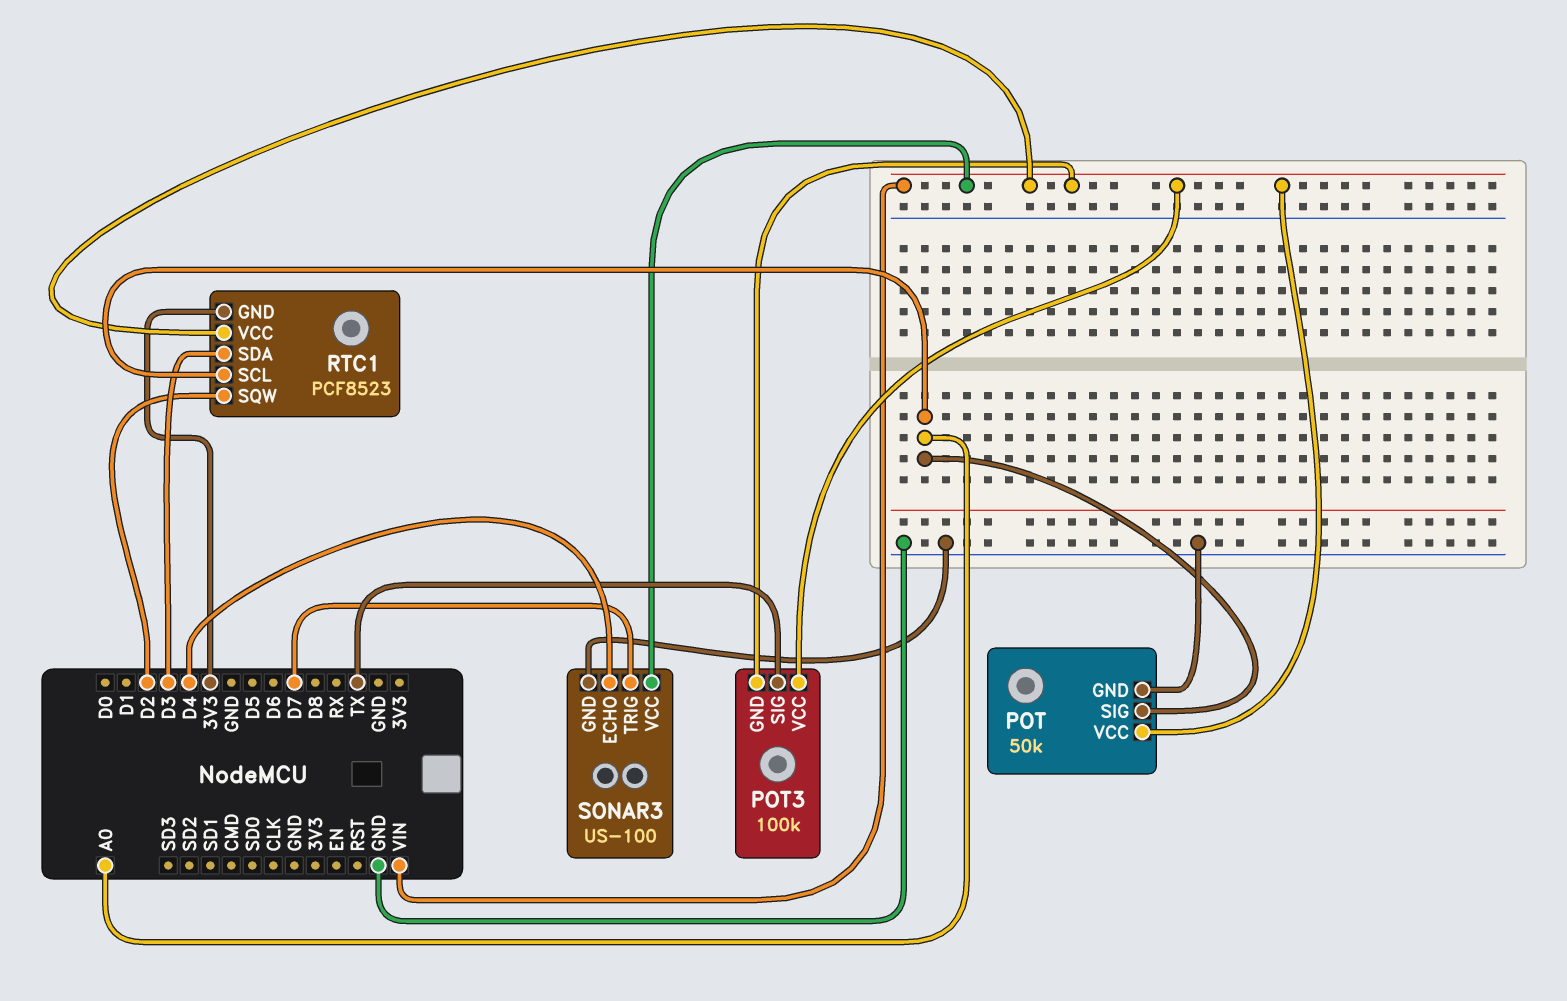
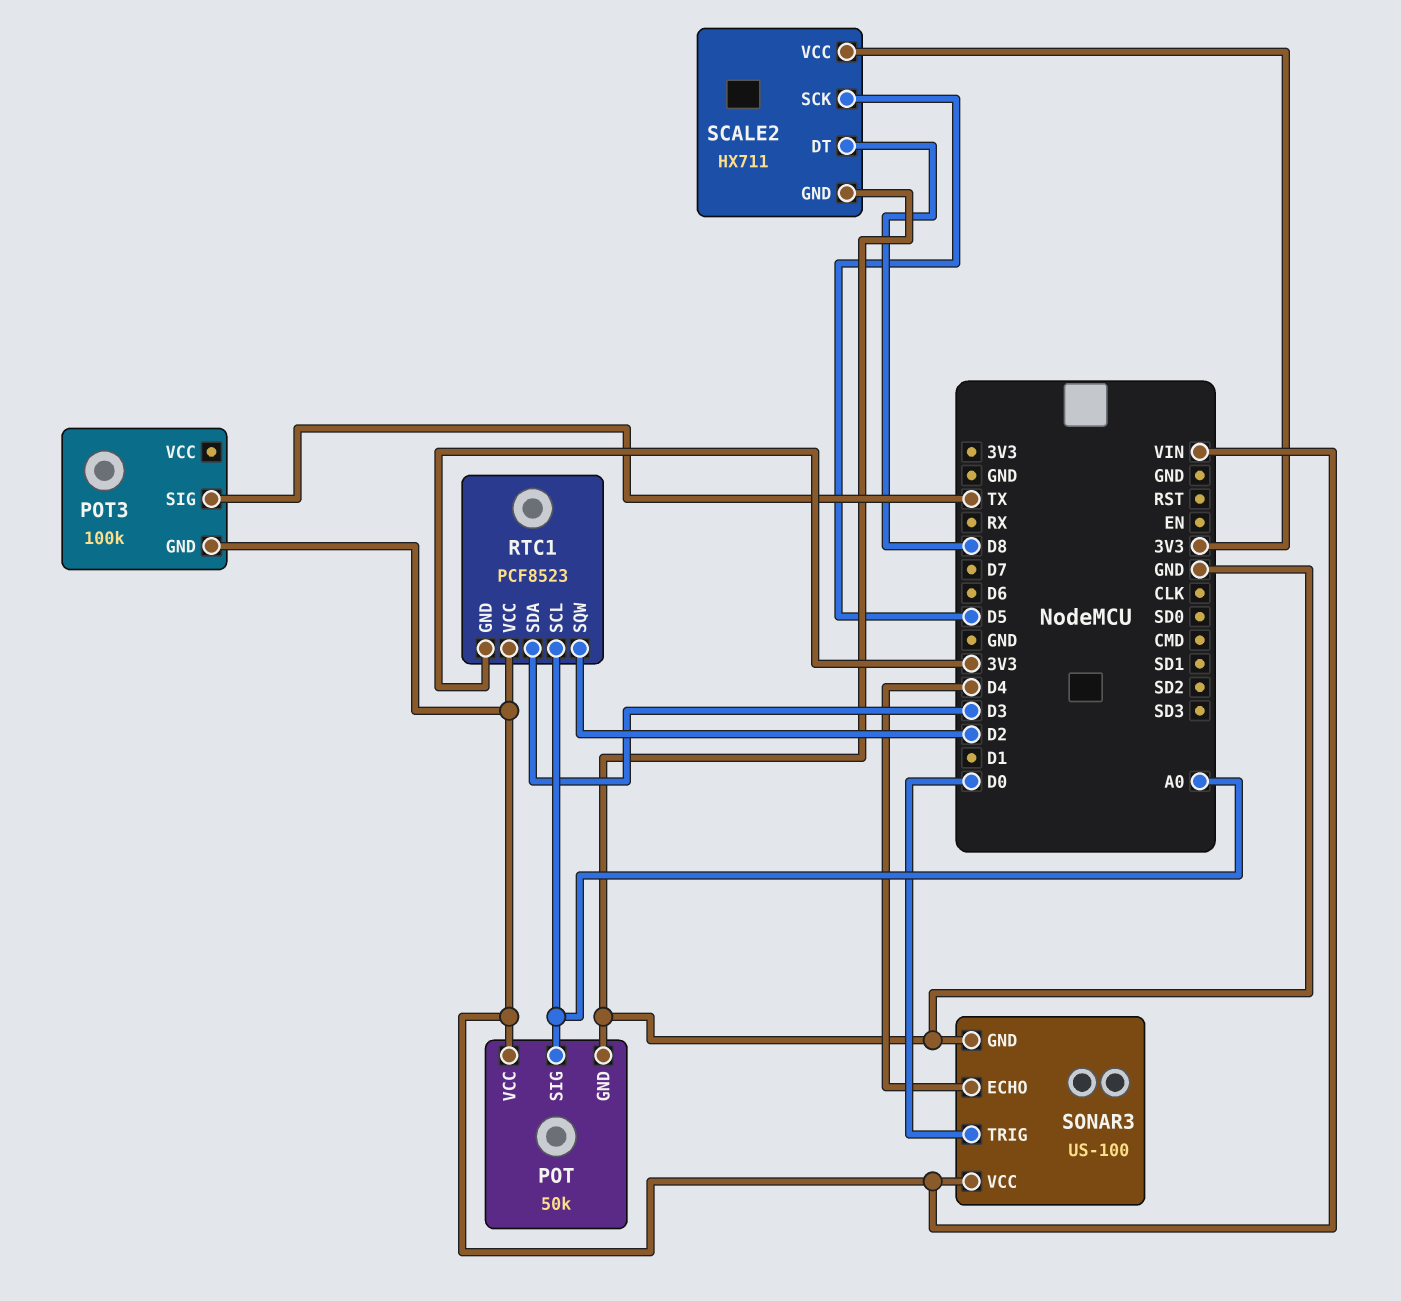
POT3 pin VCC: VIN -> none
SCALE2: none -> HX711
SCALE2 pin DT: none -> D8
SCALE2 pin GND: none -> GND
SCALE2 pin SCK: none -> D5
SCALE2 pin VCC: none -> 3V3
SONAR3 pin TRIG: D7 -> D0

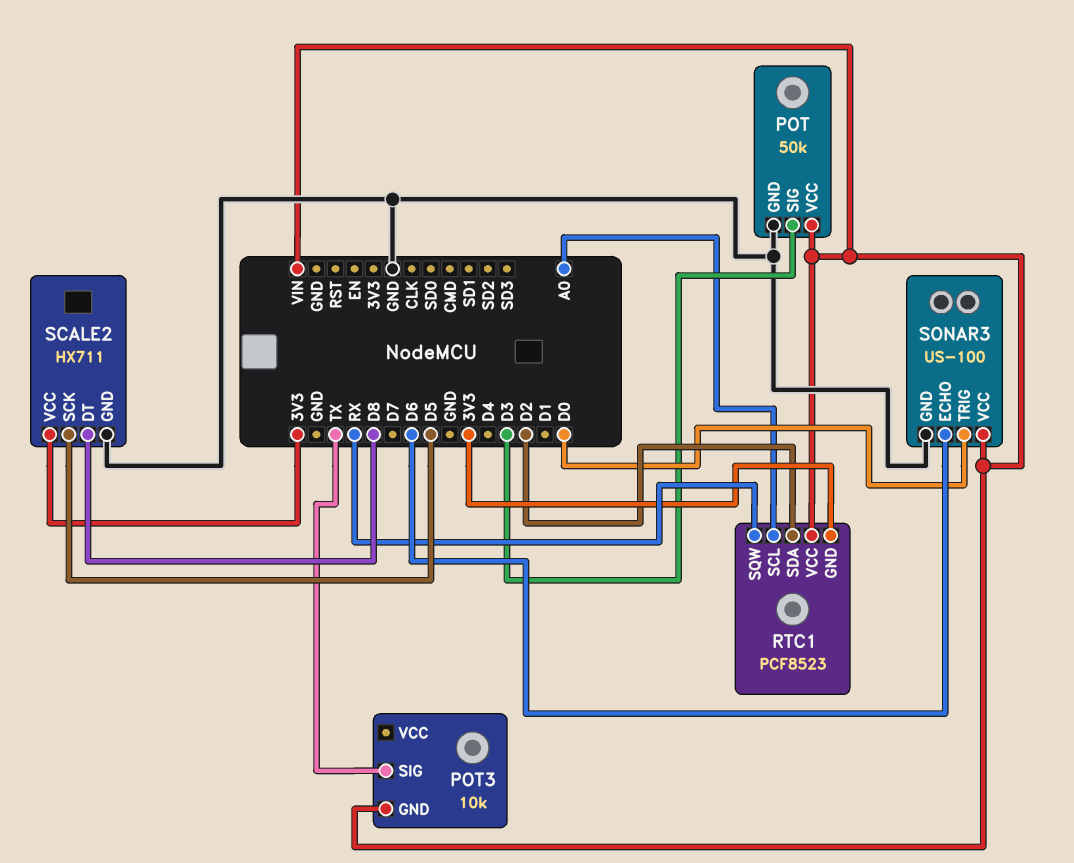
POT pin SIG: A0 -> D3
POT3: 100k -> 10k
RTC1 pin SDA: D3 -> D2
RTC1 pin SQW: D2 -> RX
SONAR3 pin ECHO: D4 -> D6

